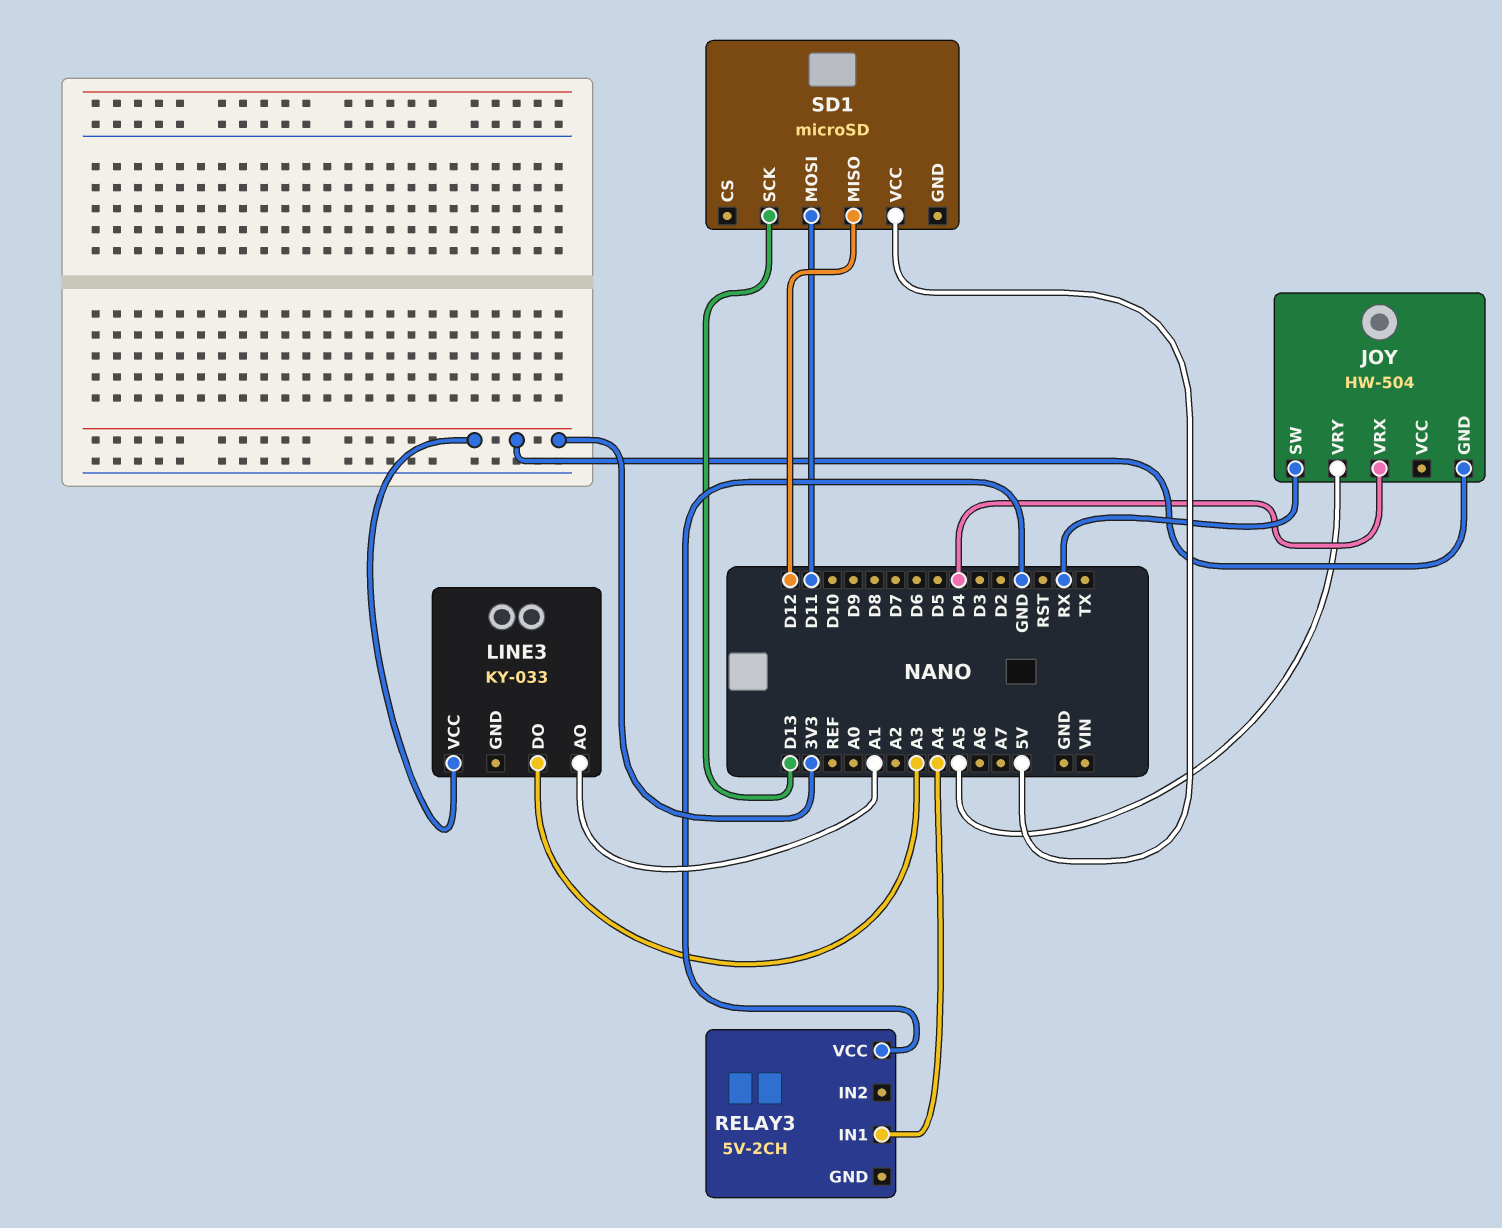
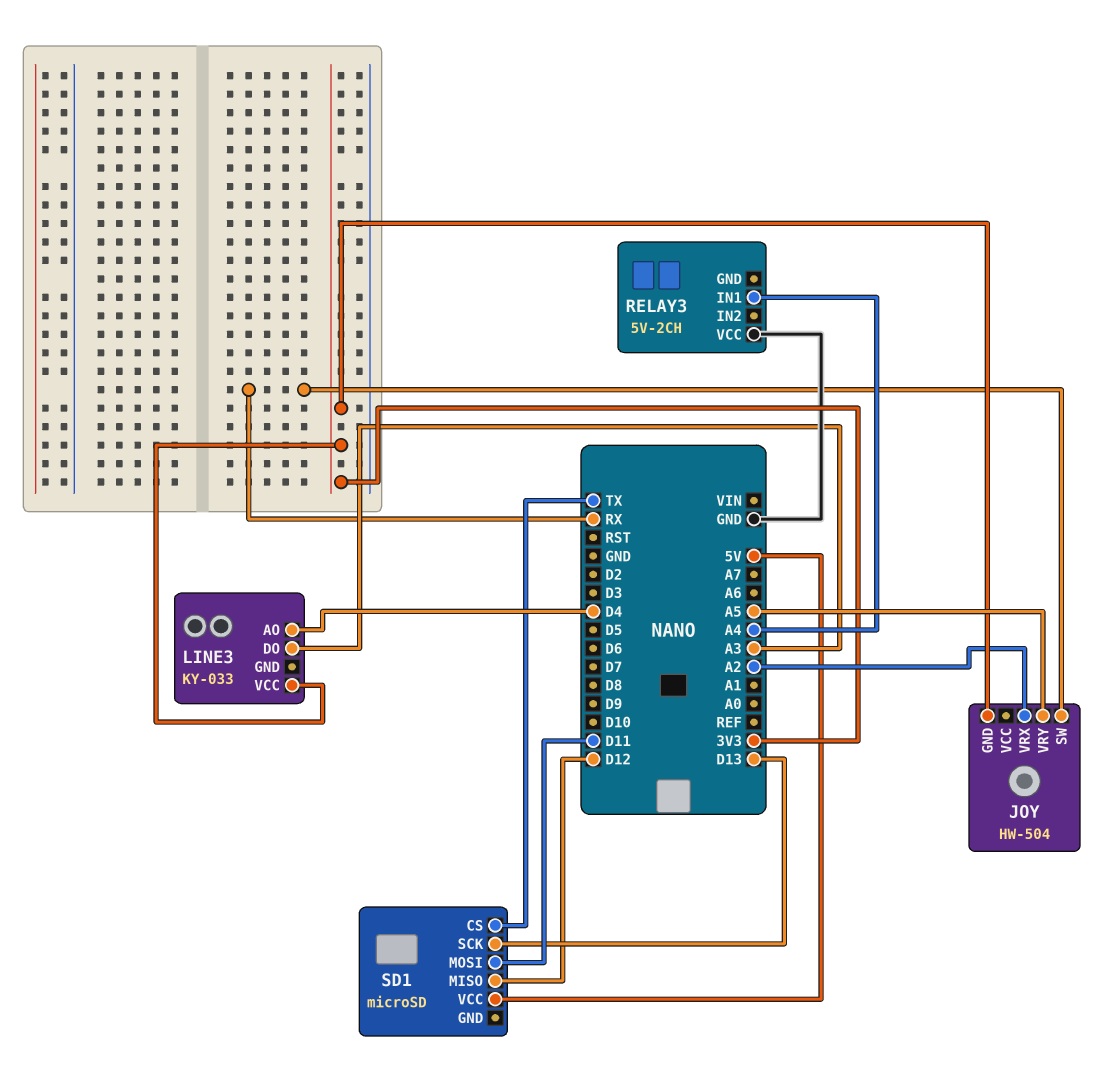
JOY pin VRX: D4 -> A2
LINE3 pin AO: A1 -> D4
SD1 pin CS: none -> TX

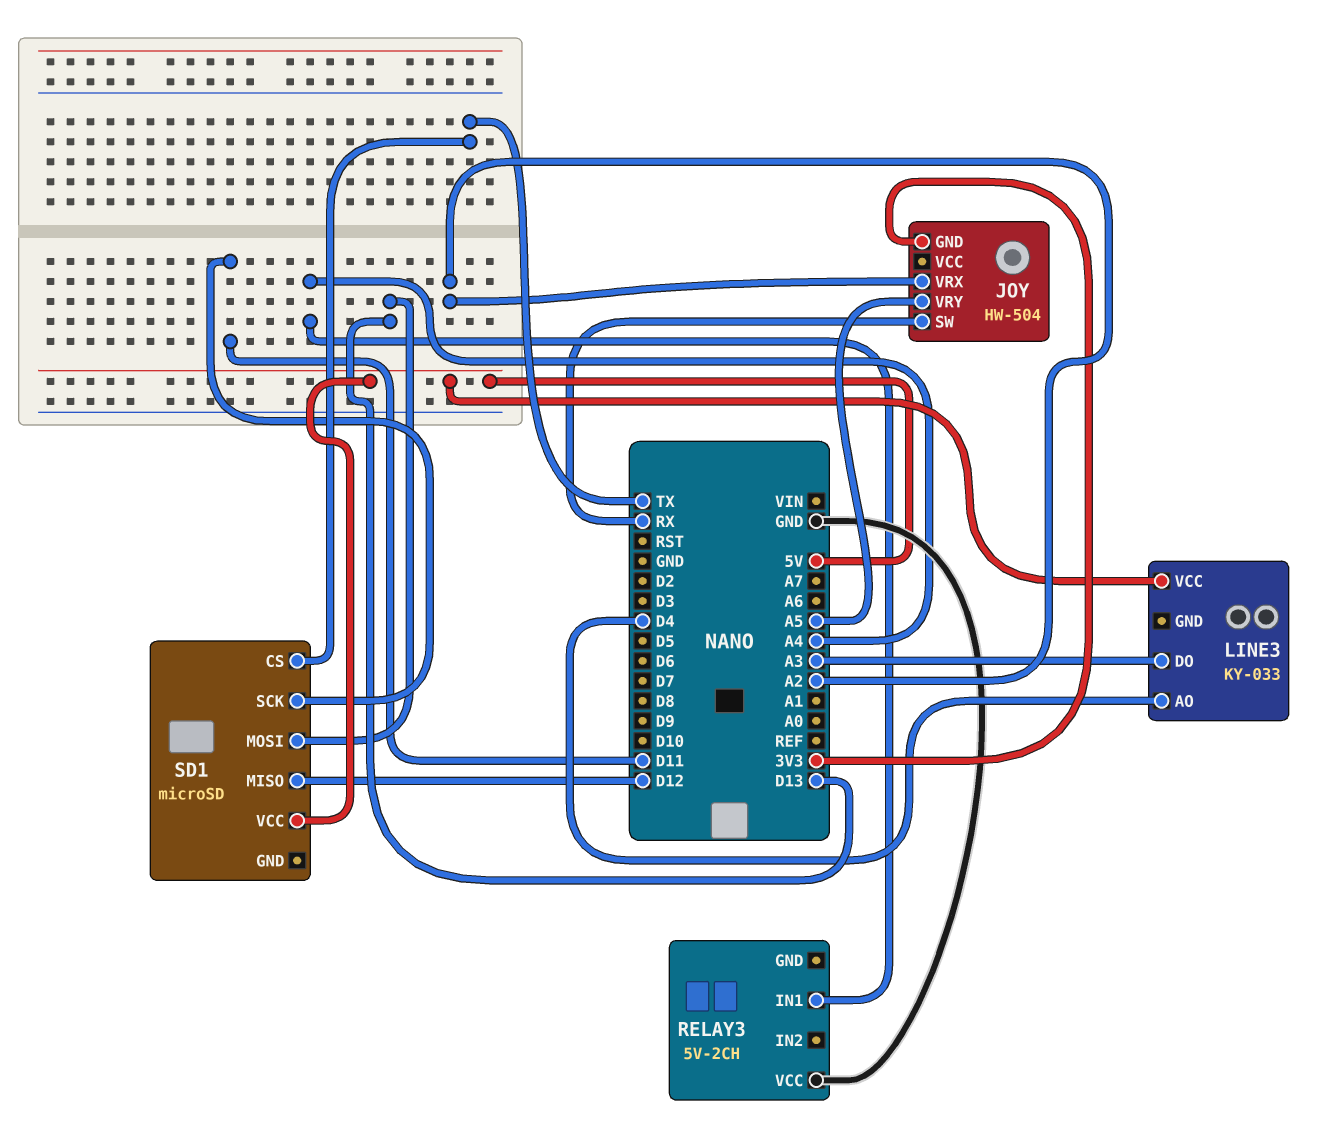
LINE3 pin VCC: 3V3 -> 5V
SD1 pin MOSI: D11 -> D13
SD1 pin SCK: D13 -> D11

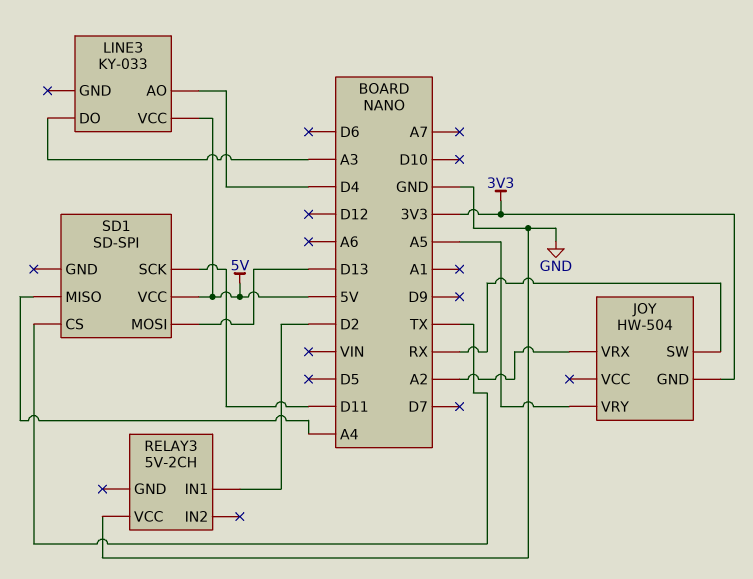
RELAY3 pin IN1: A4 -> D2
SD1: microSD -> SD-SPI
SD1 pin MISO: D12 -> A4

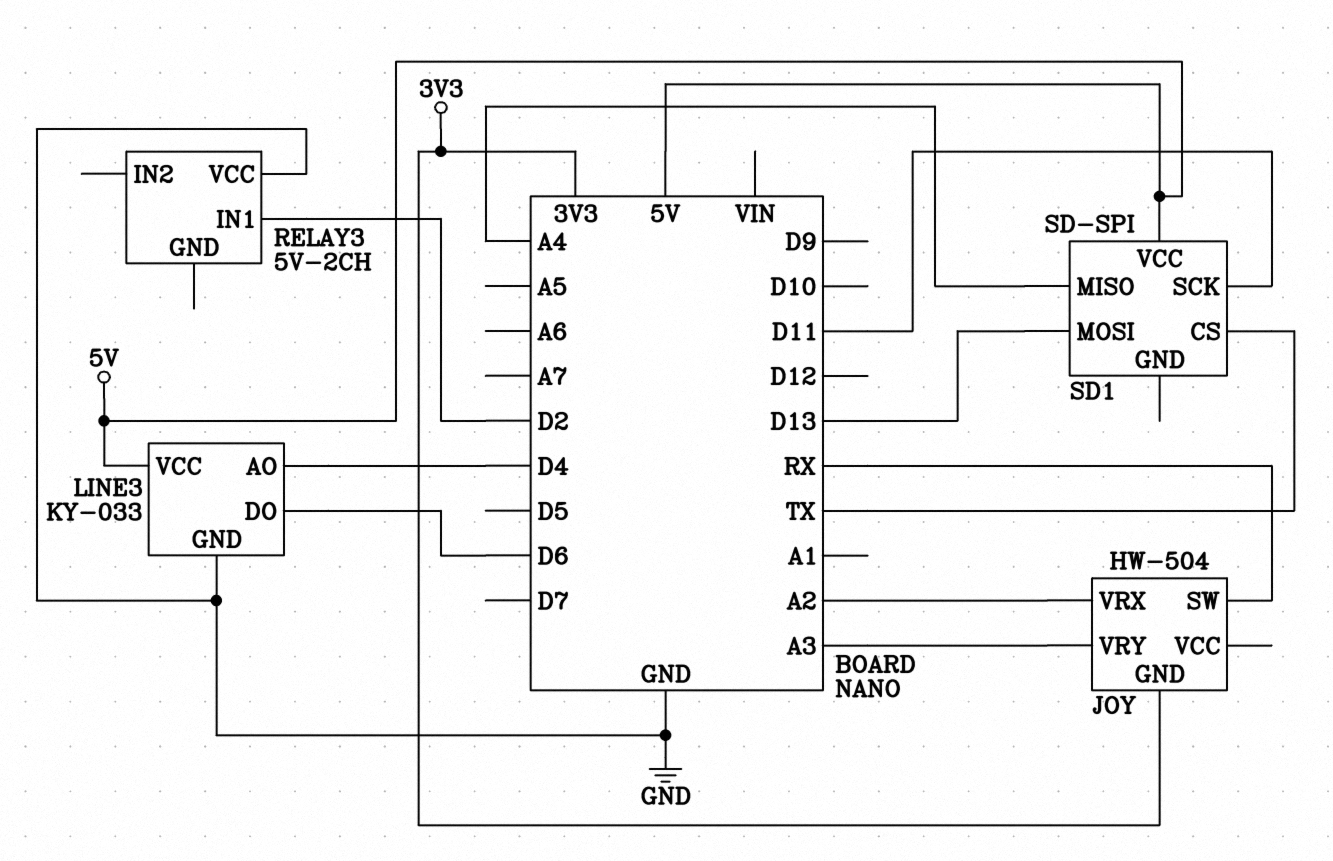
JOY pin VRY: A5 -> A3
LINE3 pin DO: A3 -> D6
LINE3 pin GND: none -> GND

